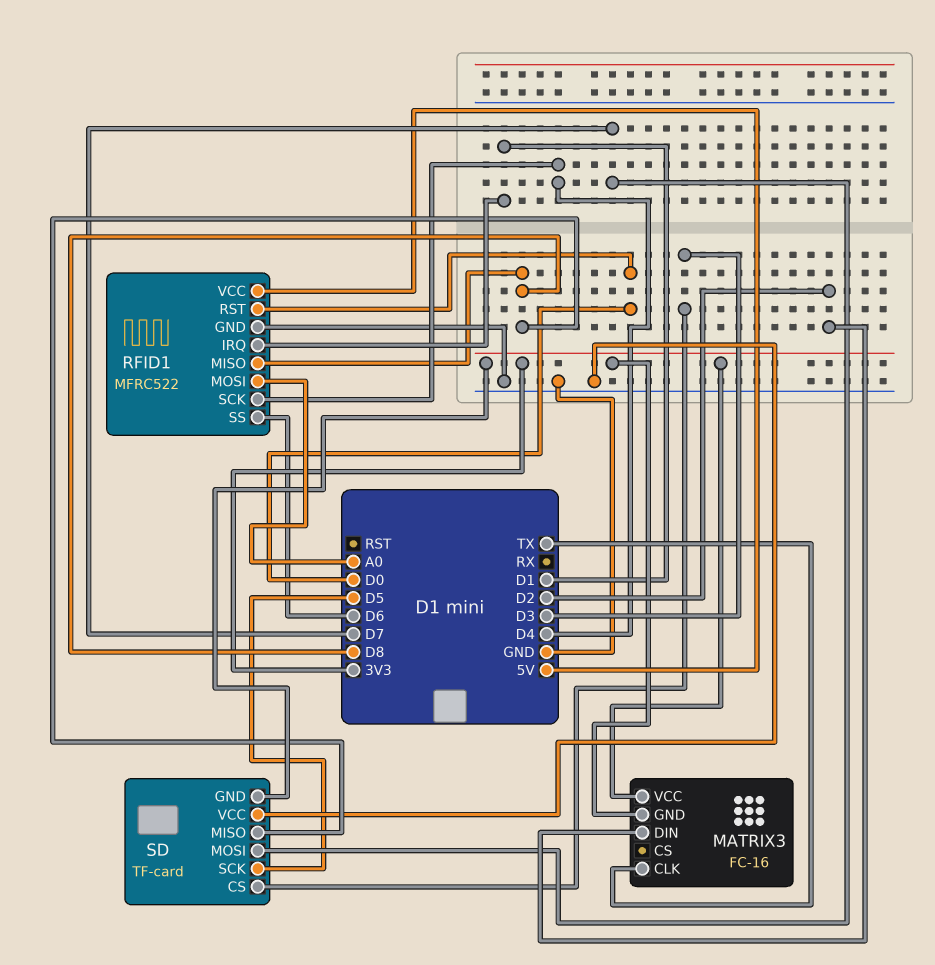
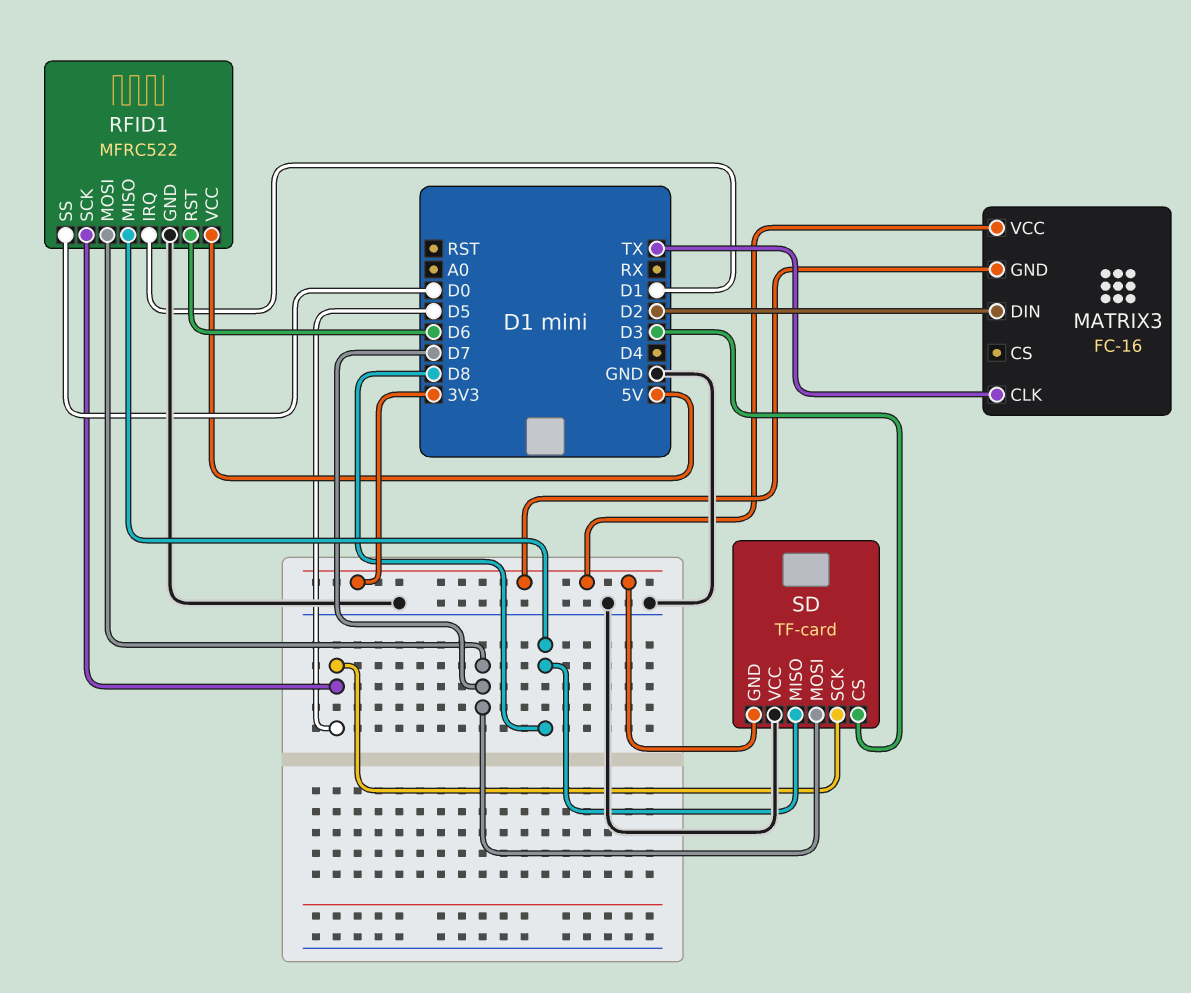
RFID1 pin MOSI: A0 -> D7
RFID1 pin RST: D0 -> D6
RFID1 pin SCK: D4 -> D5
RFID1 pin SS: D6 -> D0

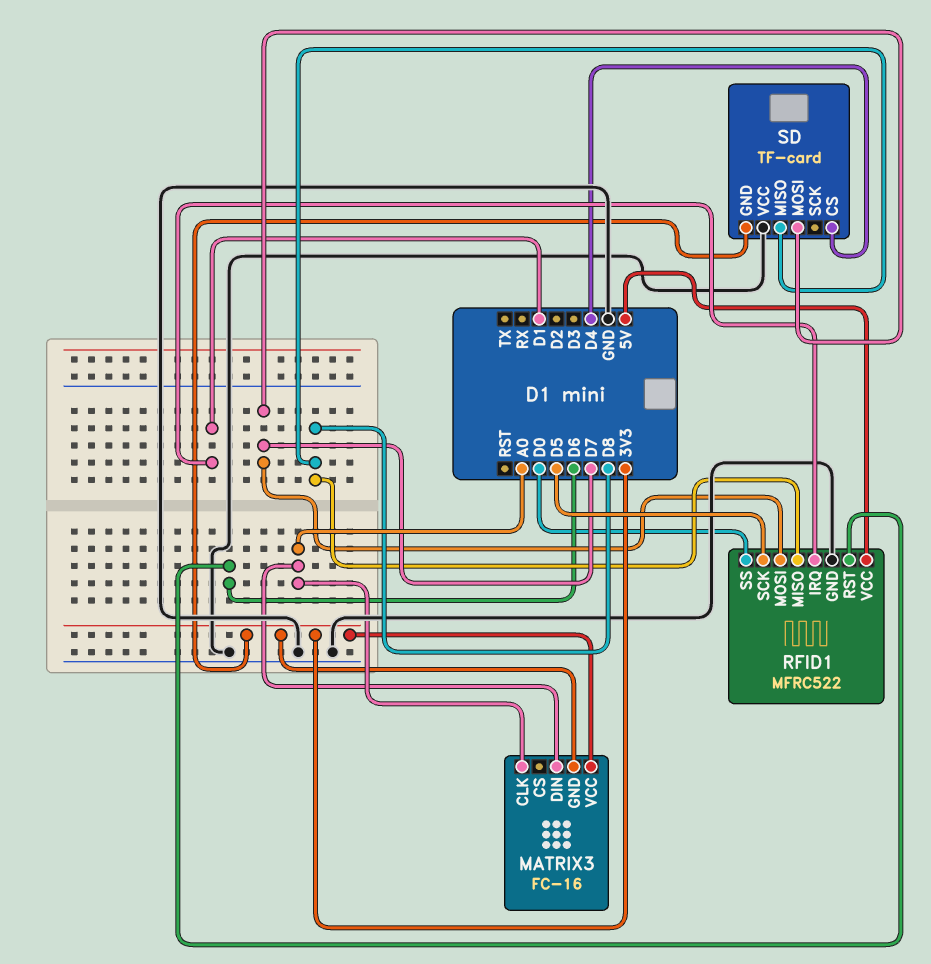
MATRIX3 pin CLK: TX -> A0
MATRIX3 pin DIN: D2 -> A0
SD pin CS: D3 -> D4
SD pin SCK: D5 -> none

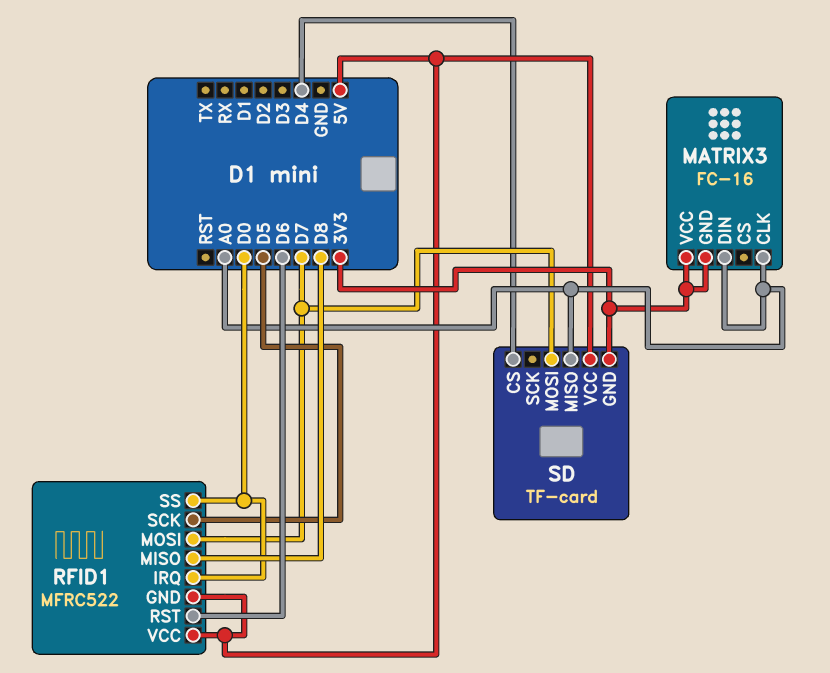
RFID1 pin GND: GND -> 5V
RFID1 pin IRQ: D1 -> D0
SD pin MISO: D8 -> A0
SD pin VCC: GND -> 5V

